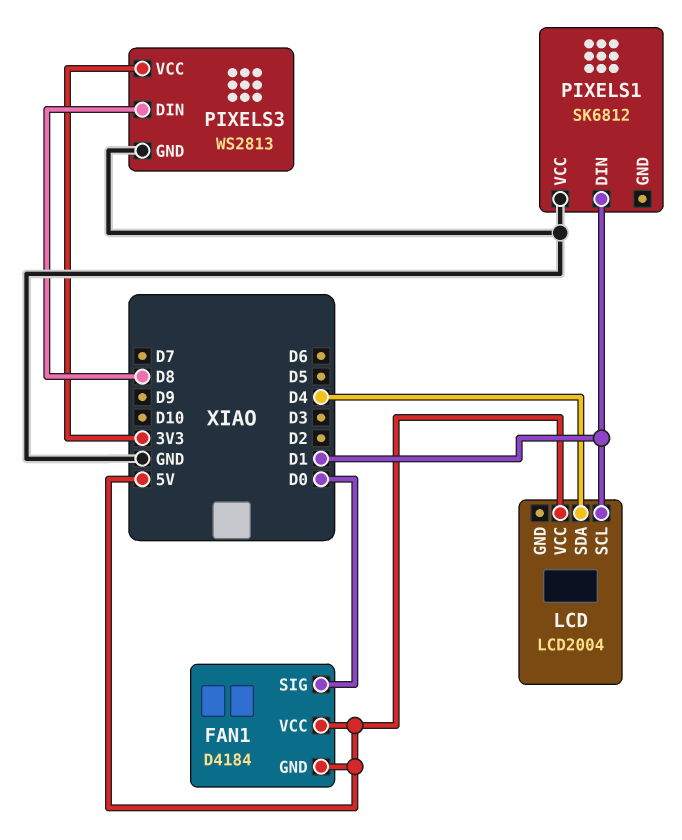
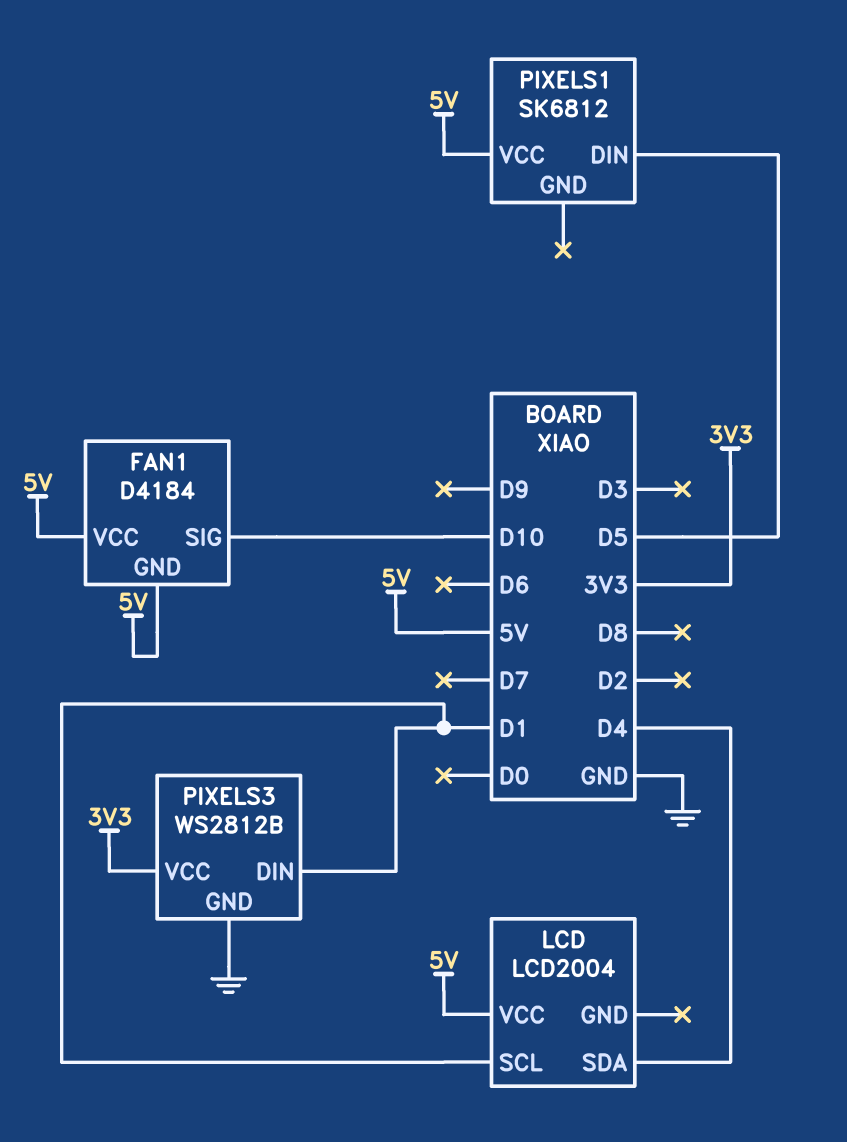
FAN1 pin SIG: D0 -> D10
PIXELS1 pin DIN: D1 -> D5
PIXELS1 pin VCC: GND -> 5V
PIXELS3: WS2813 -> WS2812B
PIXELS3 pin DIN: D8 -> D1

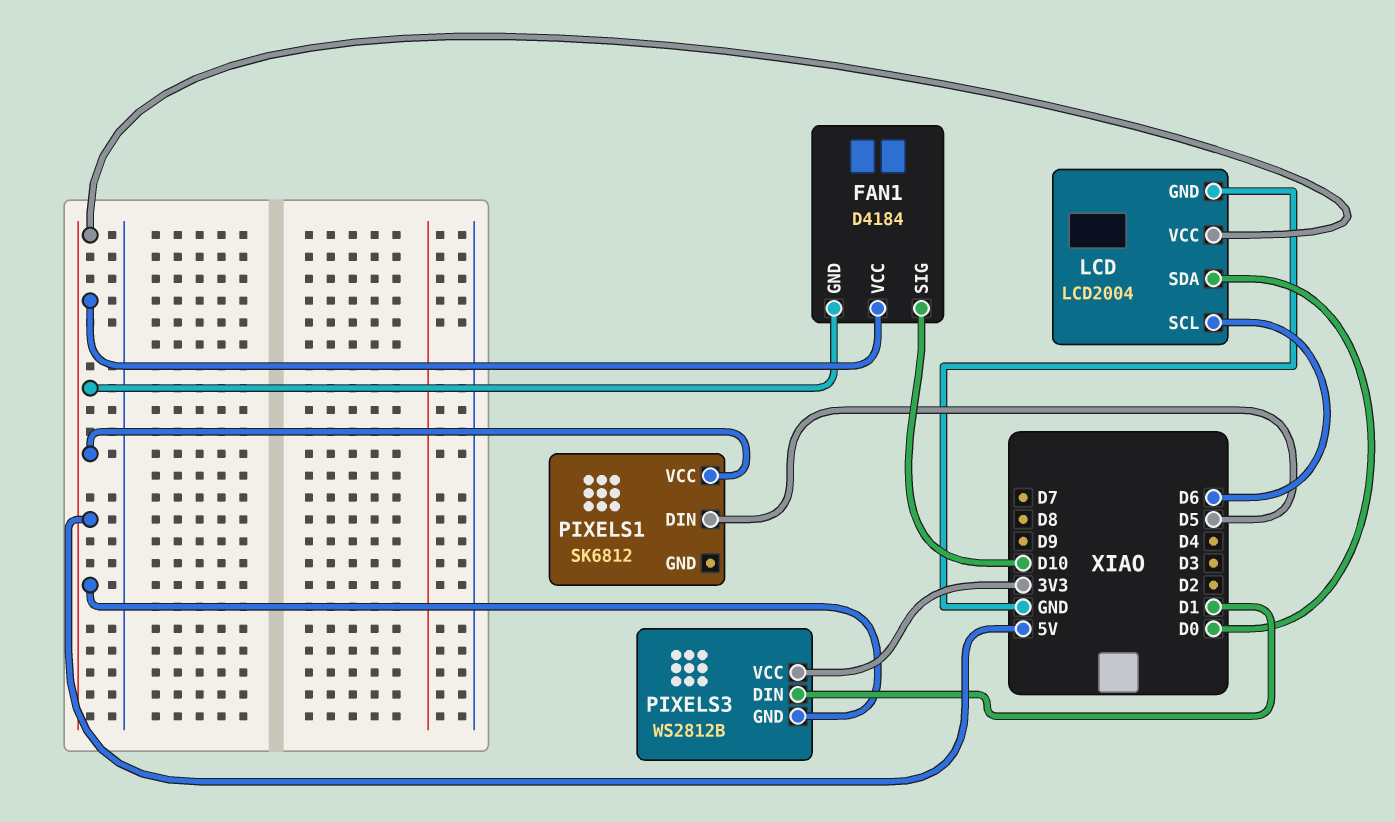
LCD pin GND: none -> GND
LCD pin SCL: D1 -> D6
LCD pin SDA: D4 -> D0
PIXELS3 pin GND: GND -> 5V

